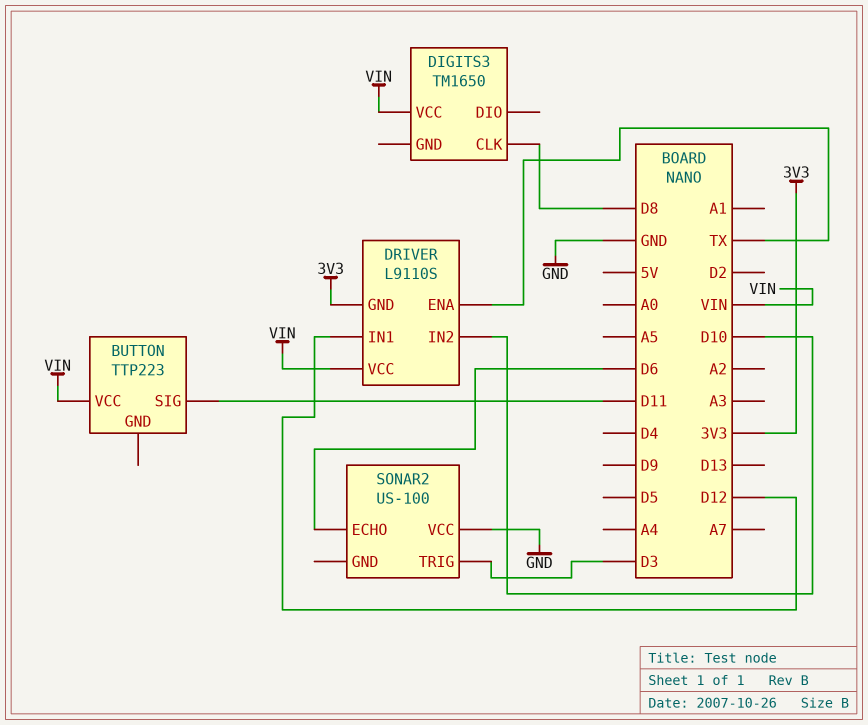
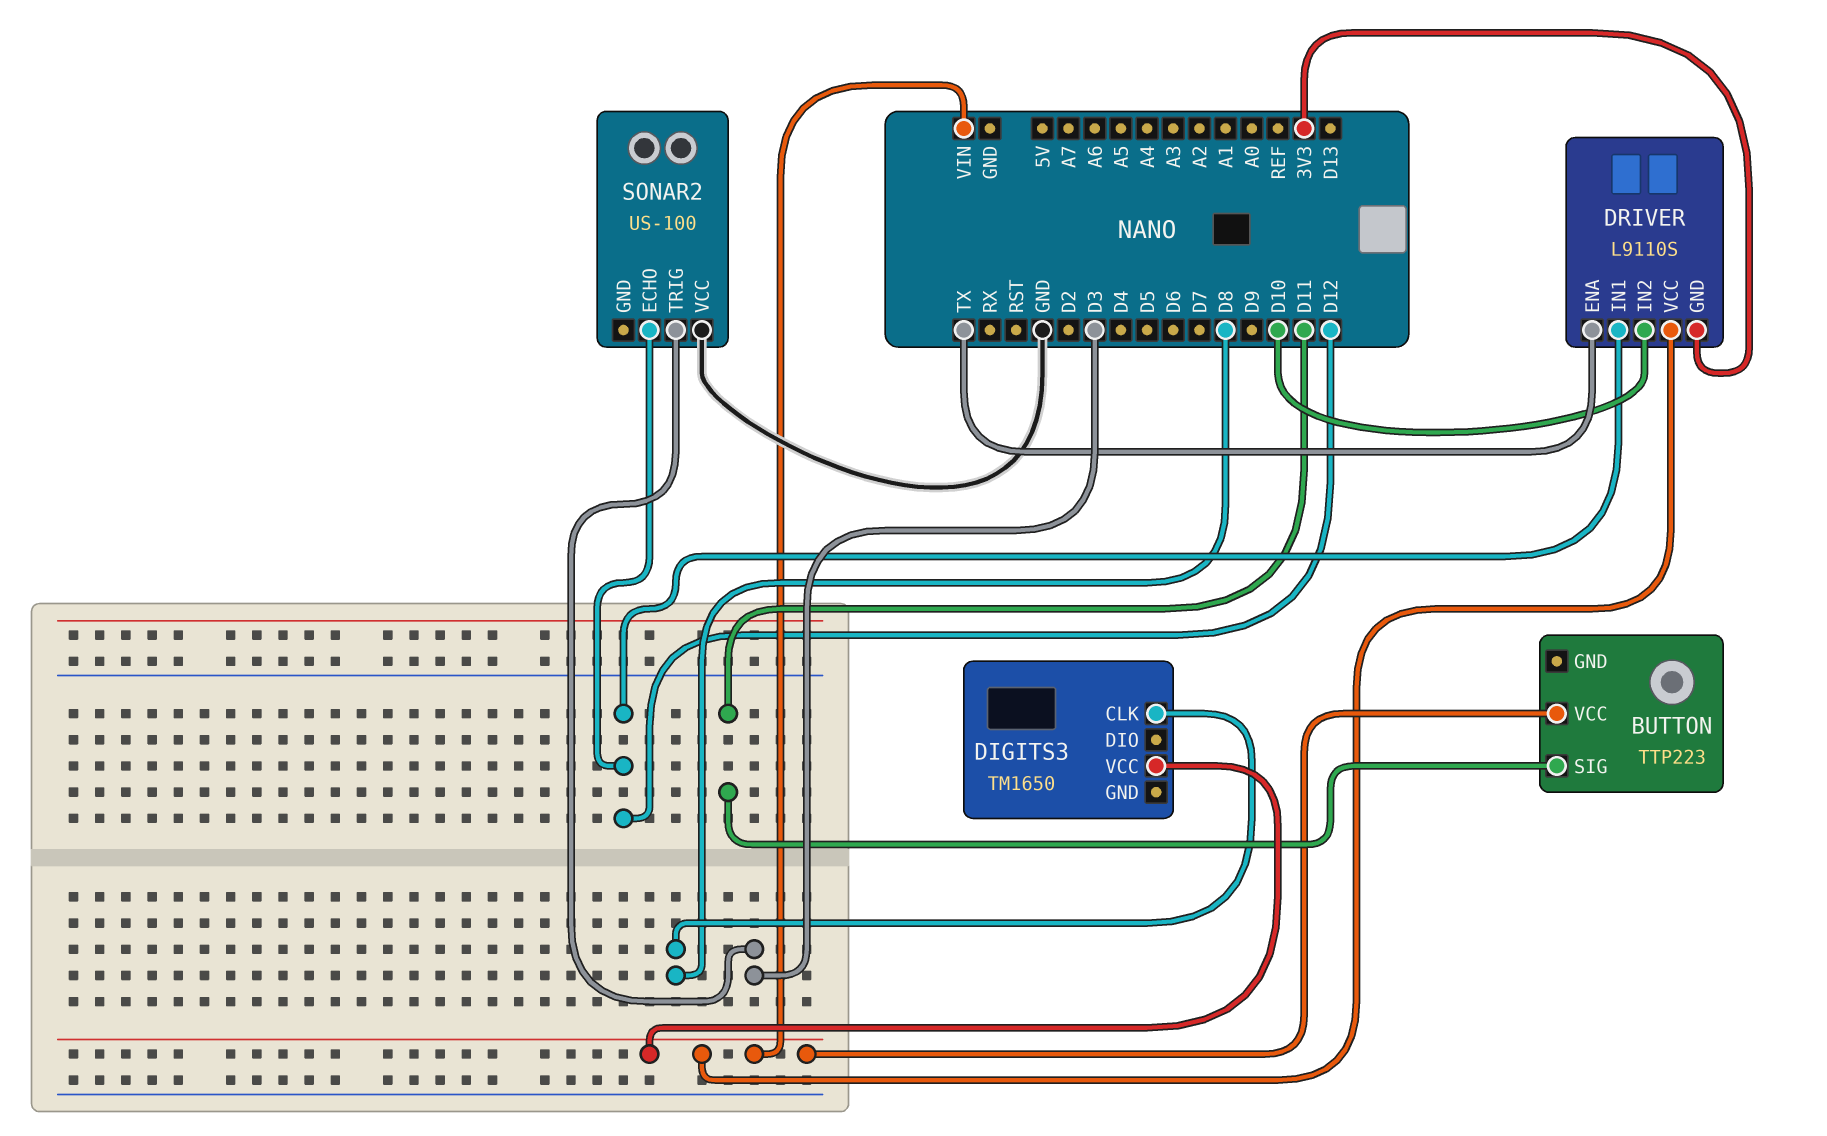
SONAR2 pin ECHO: D6 -> D12

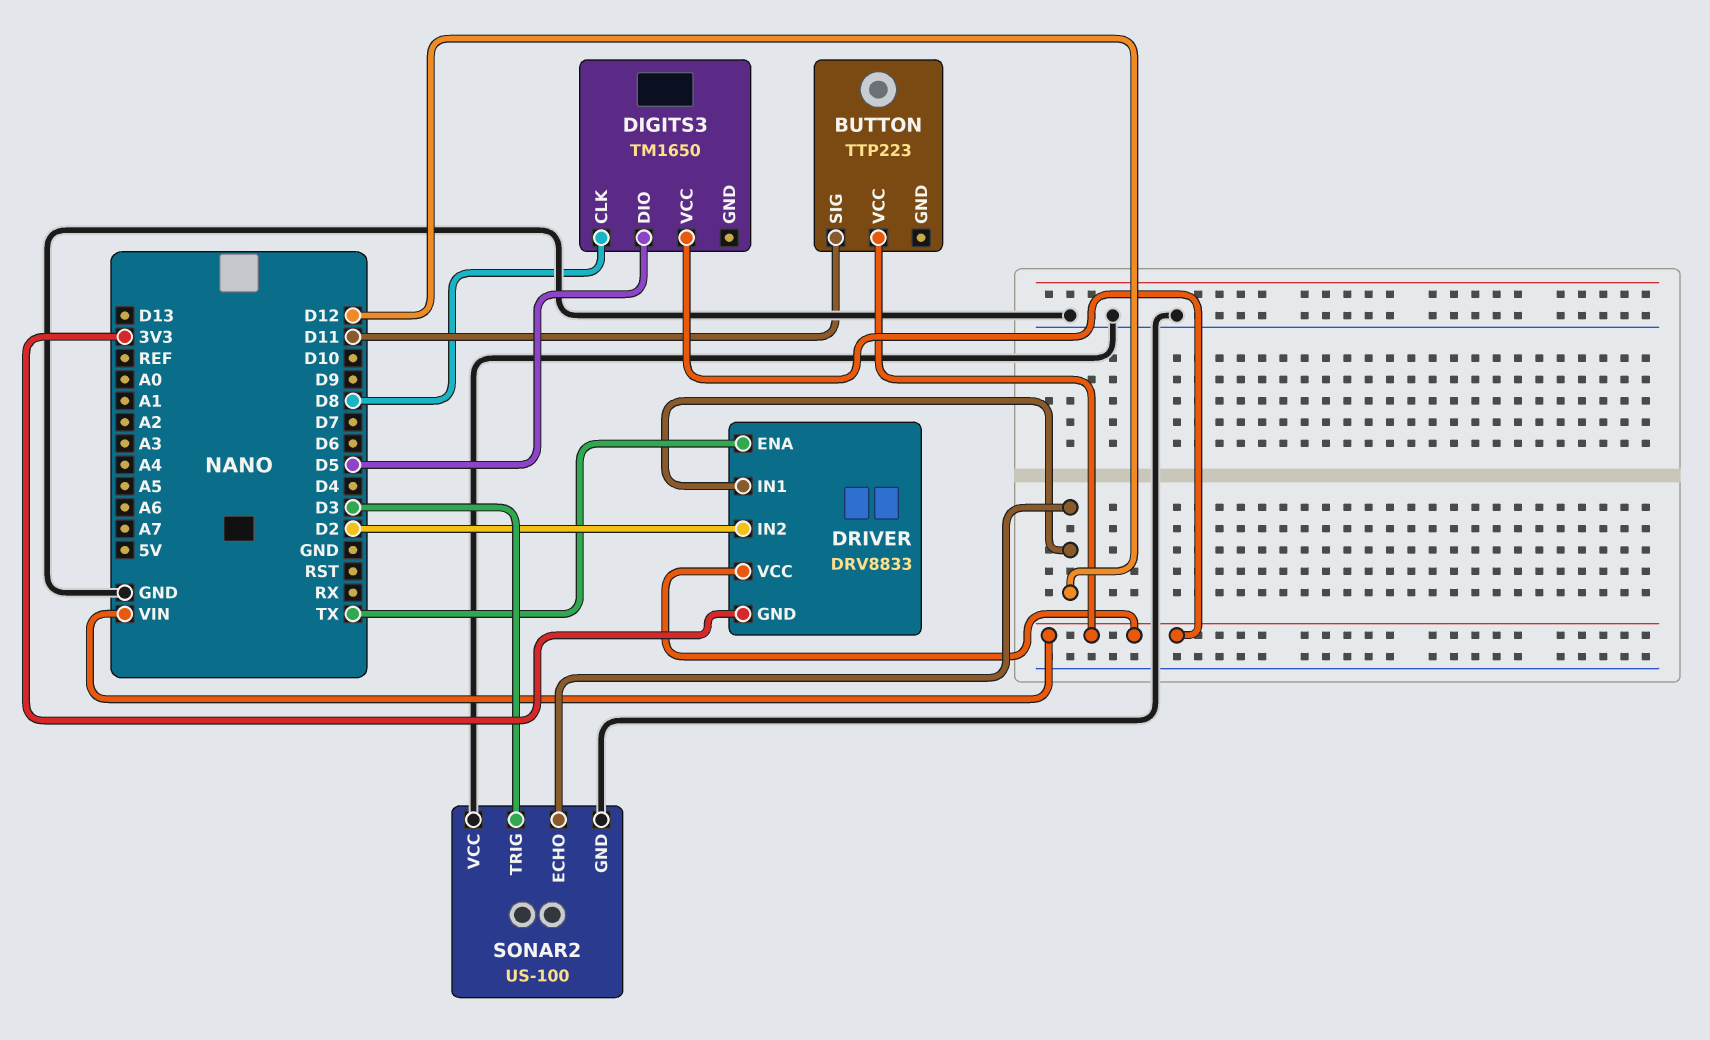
DIGITS3 pin DIO: none -> D5
DRIVER: L9110S -> DRV8833
DRIVER pin IN2: D10 -> D2
SONAR2 pin GND: none -> GND

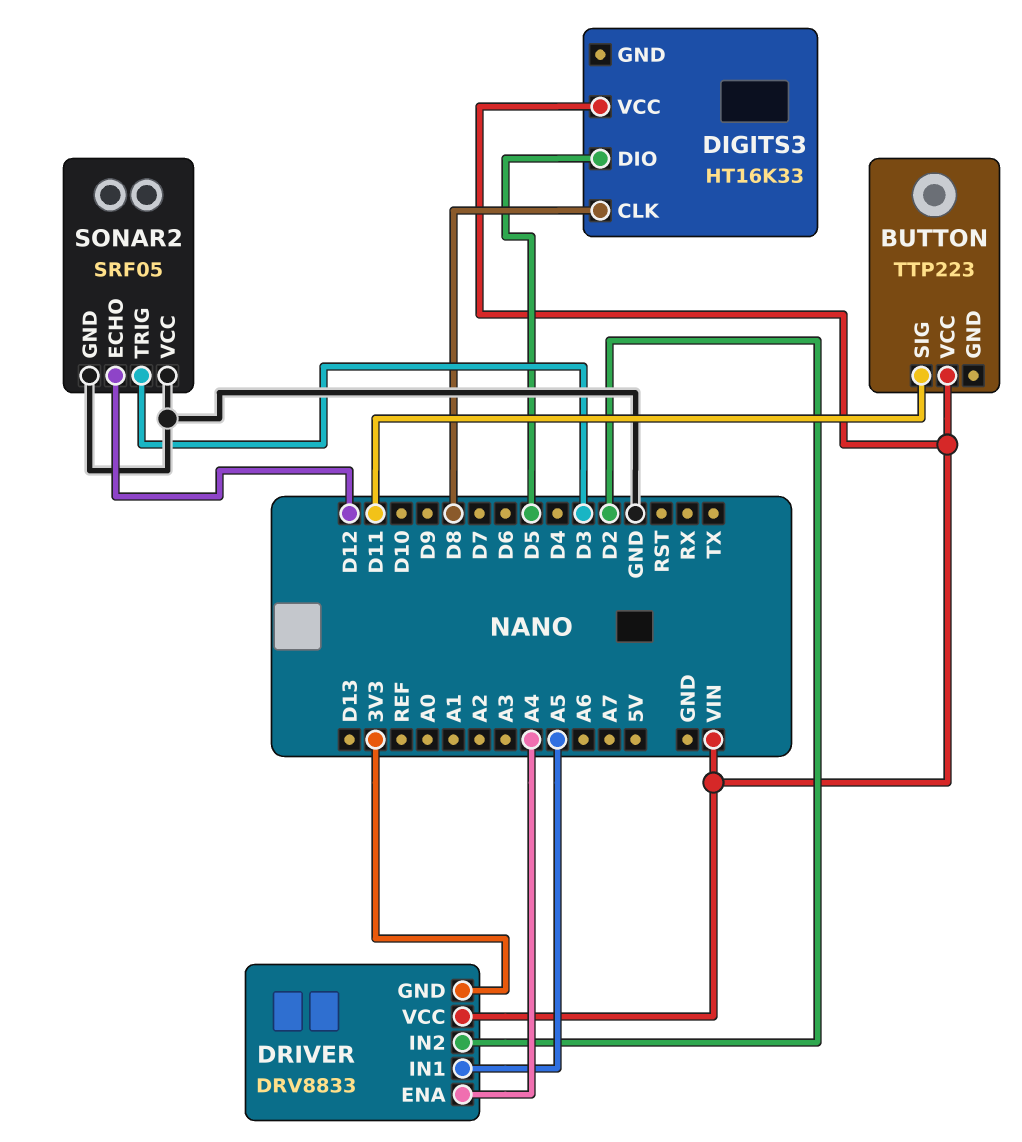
DIGITS3: TM1650 -> HT16K33
DRIVER pin ENA: TX -> A4
DRIVER pin IN1: D12 -> A5
SONAR2: US-100 -> SRF05

